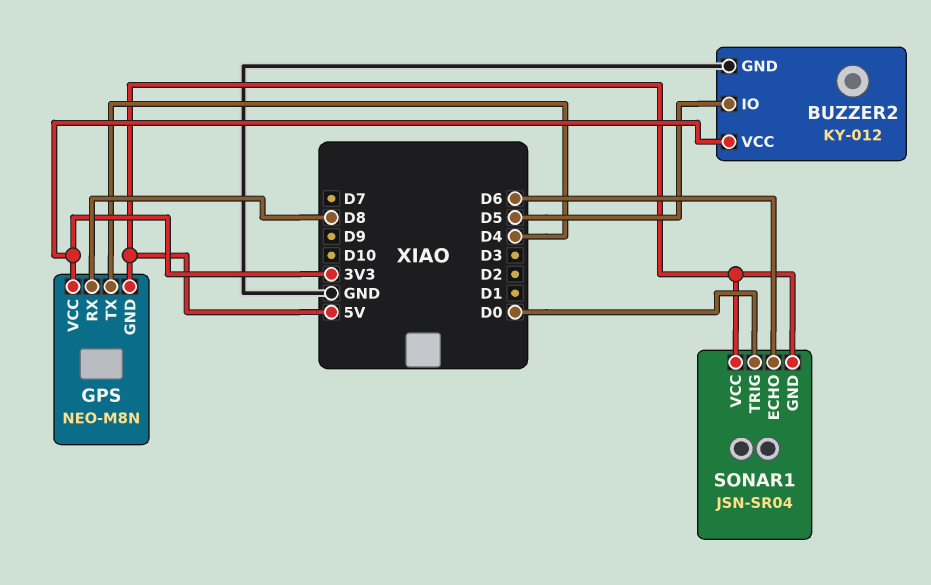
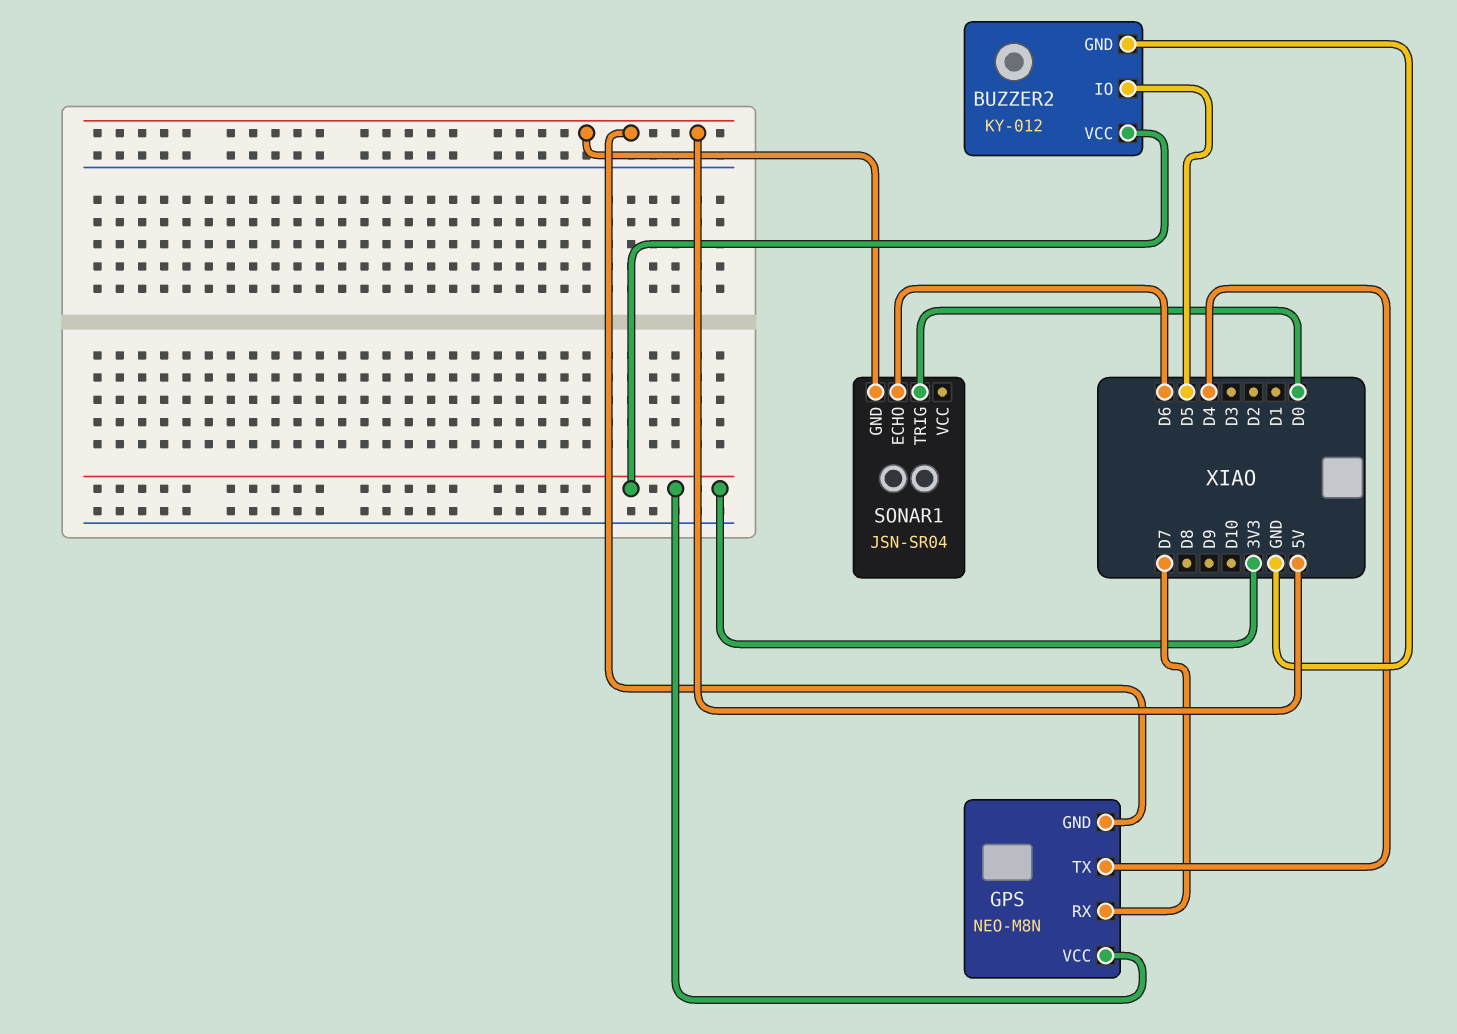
GPS pin RX: D8 -> D7
SONAR1 pin VCC: 5V -> none

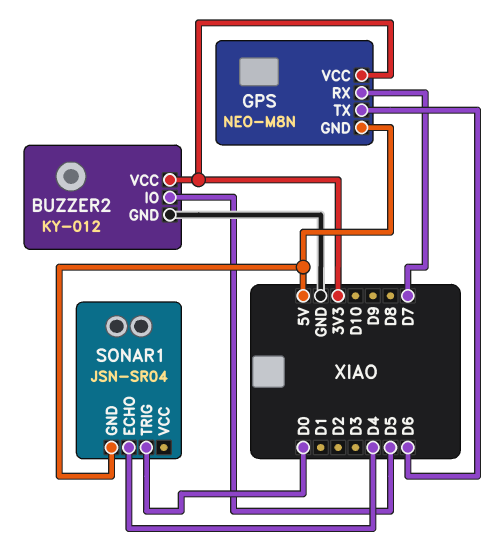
GPS pin TX: D4 -> D6
SONAR1 pin ECHO: D6 -> D4

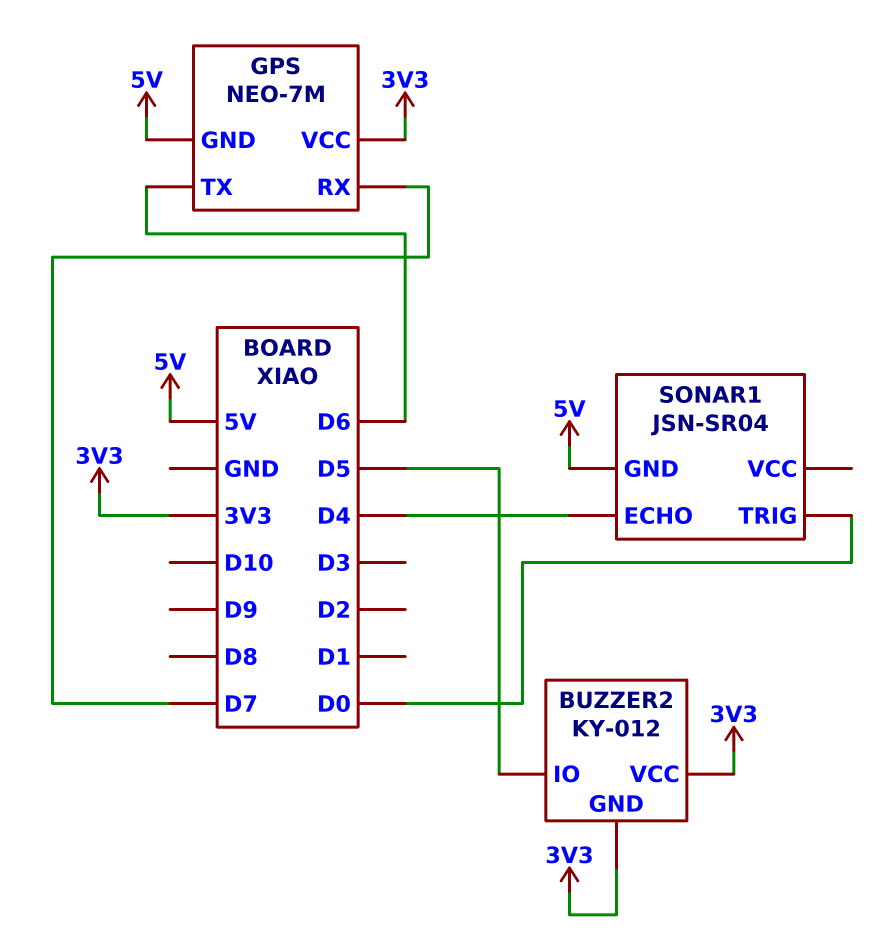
BUZZER2 pin GND: GND -> 3V3
GPS: NEO-M8N -> NEO-7M

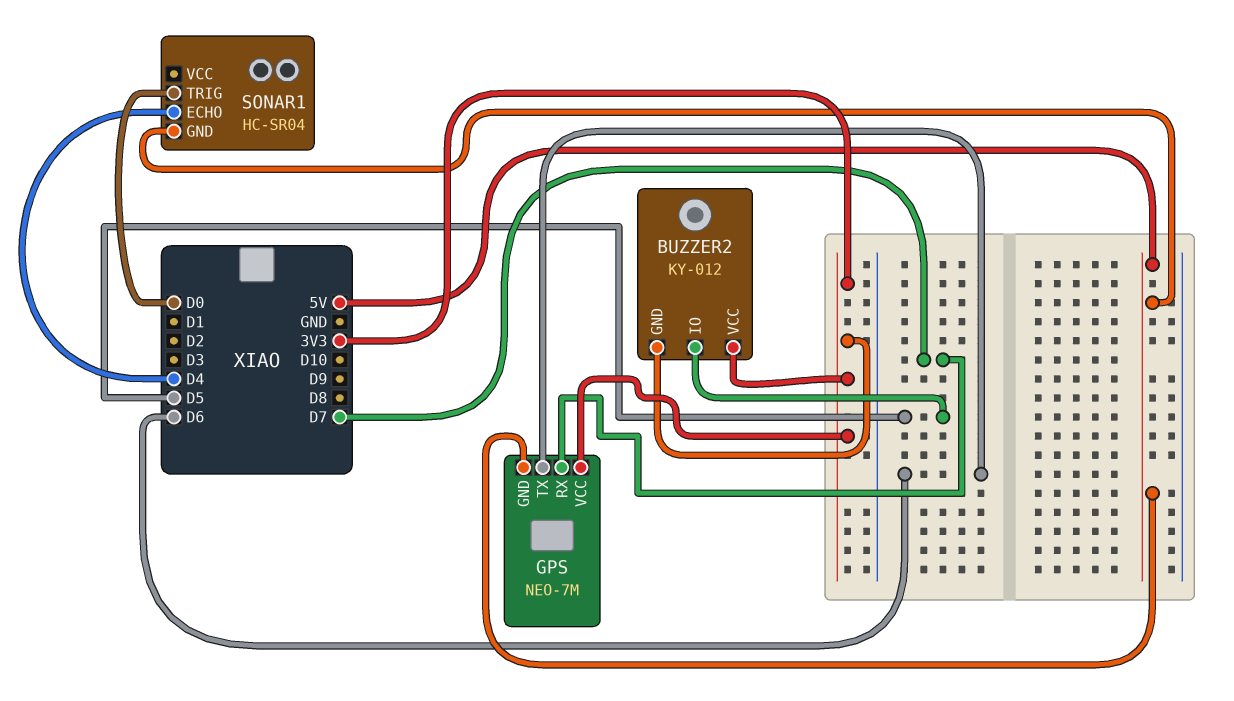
SONAR1: JSN-SR04 -> HC-SR04

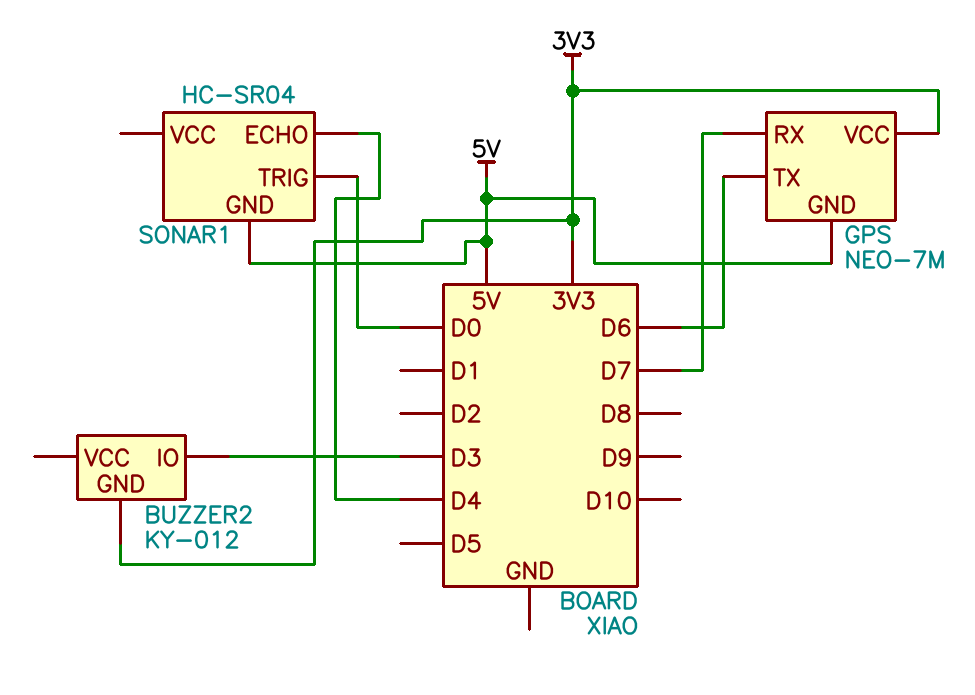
BUZZER2 pin IO: D5 -> D3
BUZZER2 pin VCC: 3V3 -> none

